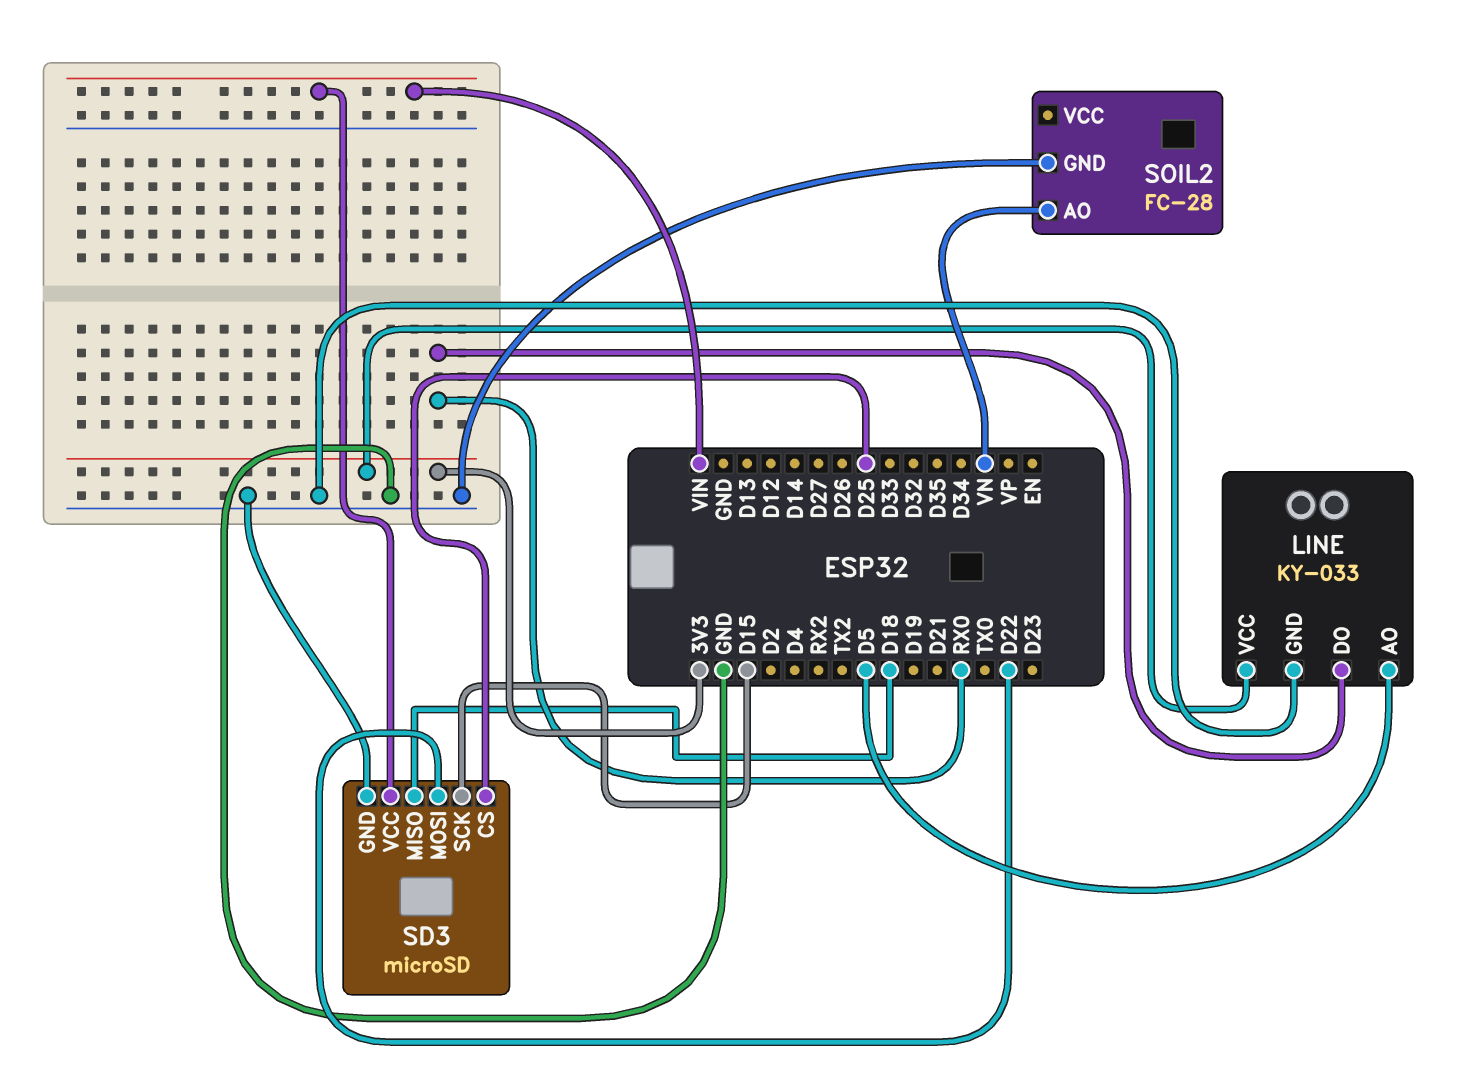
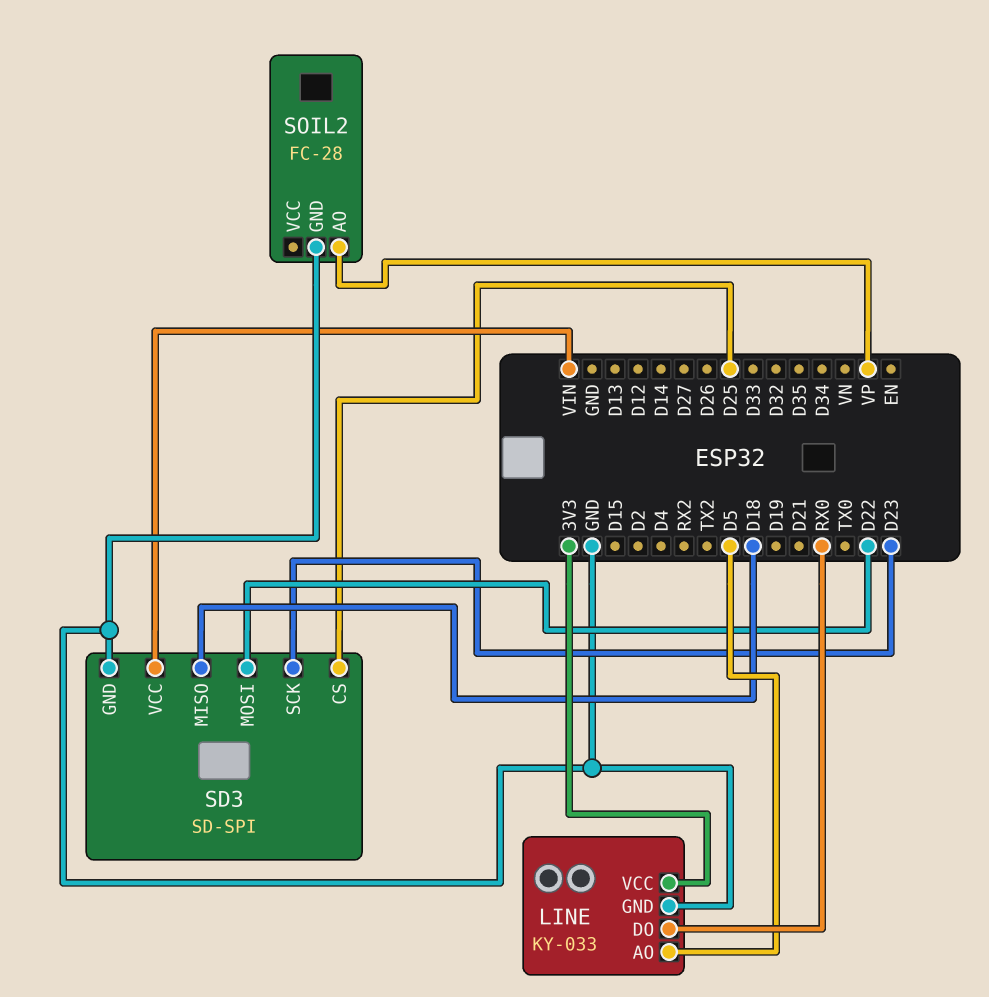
SD3: microSD -> SD-SPI
SD3 pin SCK: D15 -> D23
SOIL2 pin AO: VN -> VP

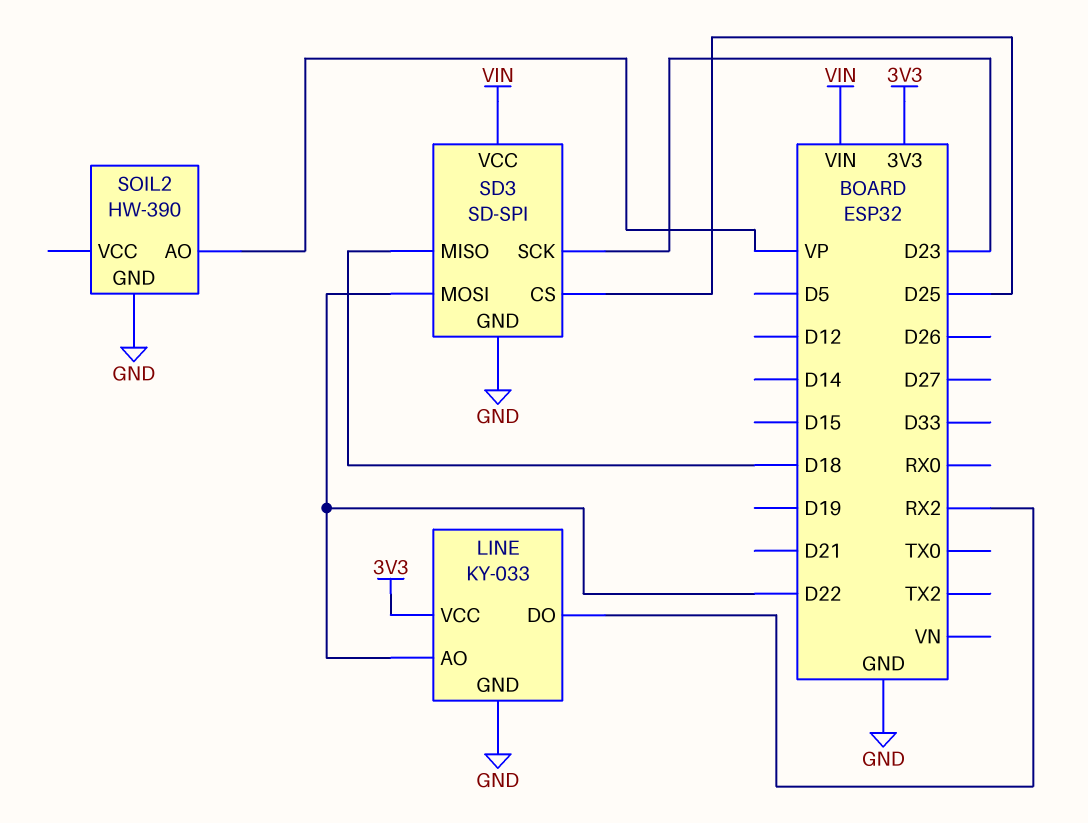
LINE pin AO: D5 -> D22
LINE pin DO: RX0 -> RX2
SOIL2: FC-28 -> HW-390

